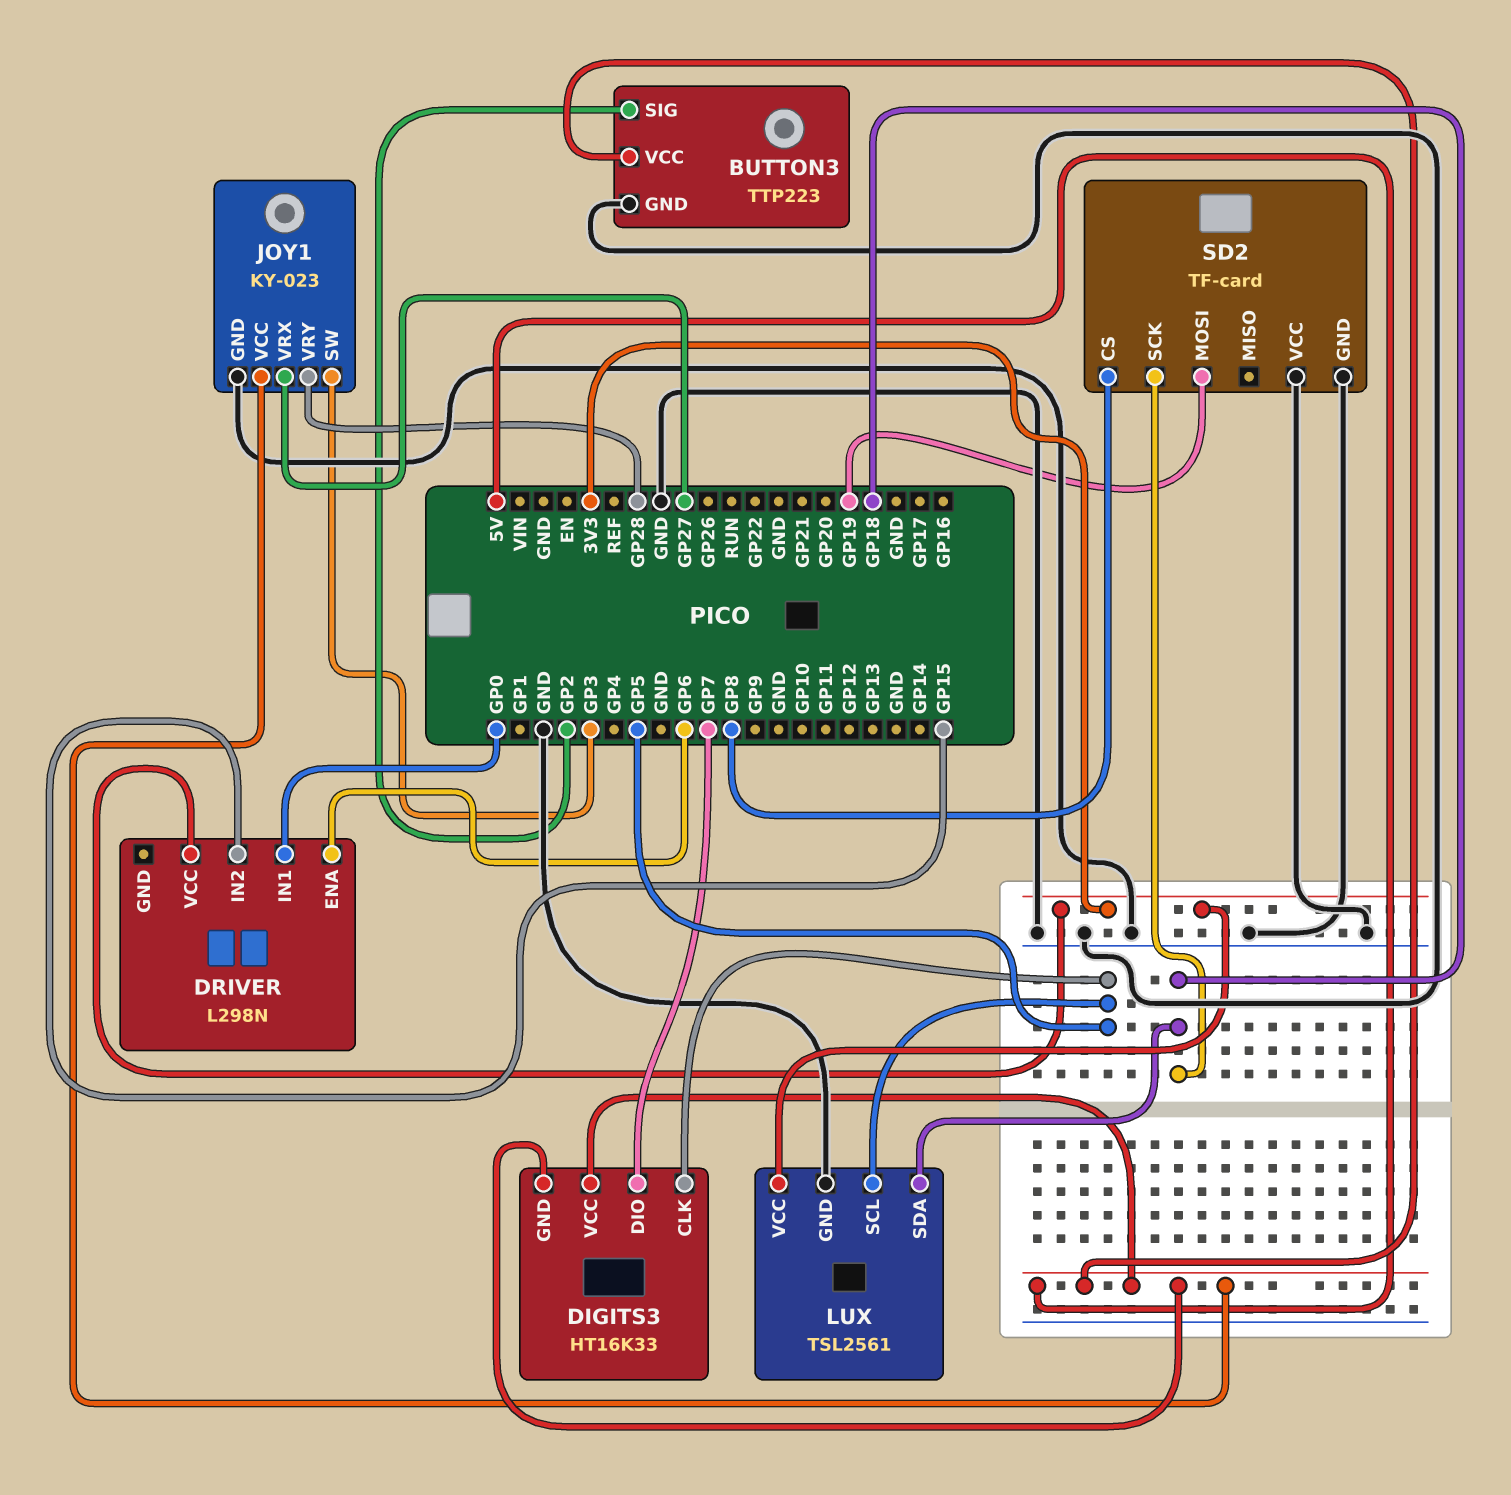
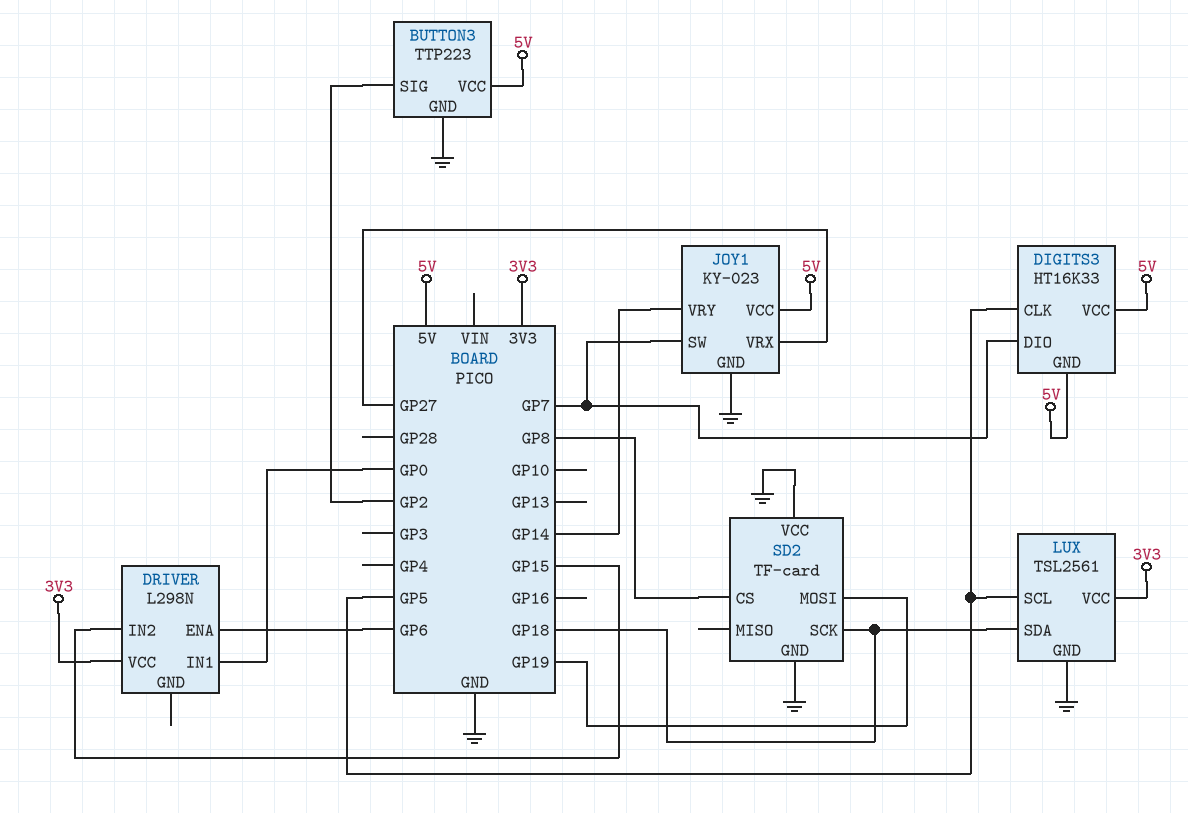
JOY1 pin SW: GP3 -> GP7
JOY1 pin VRY: GP28 -> GP14

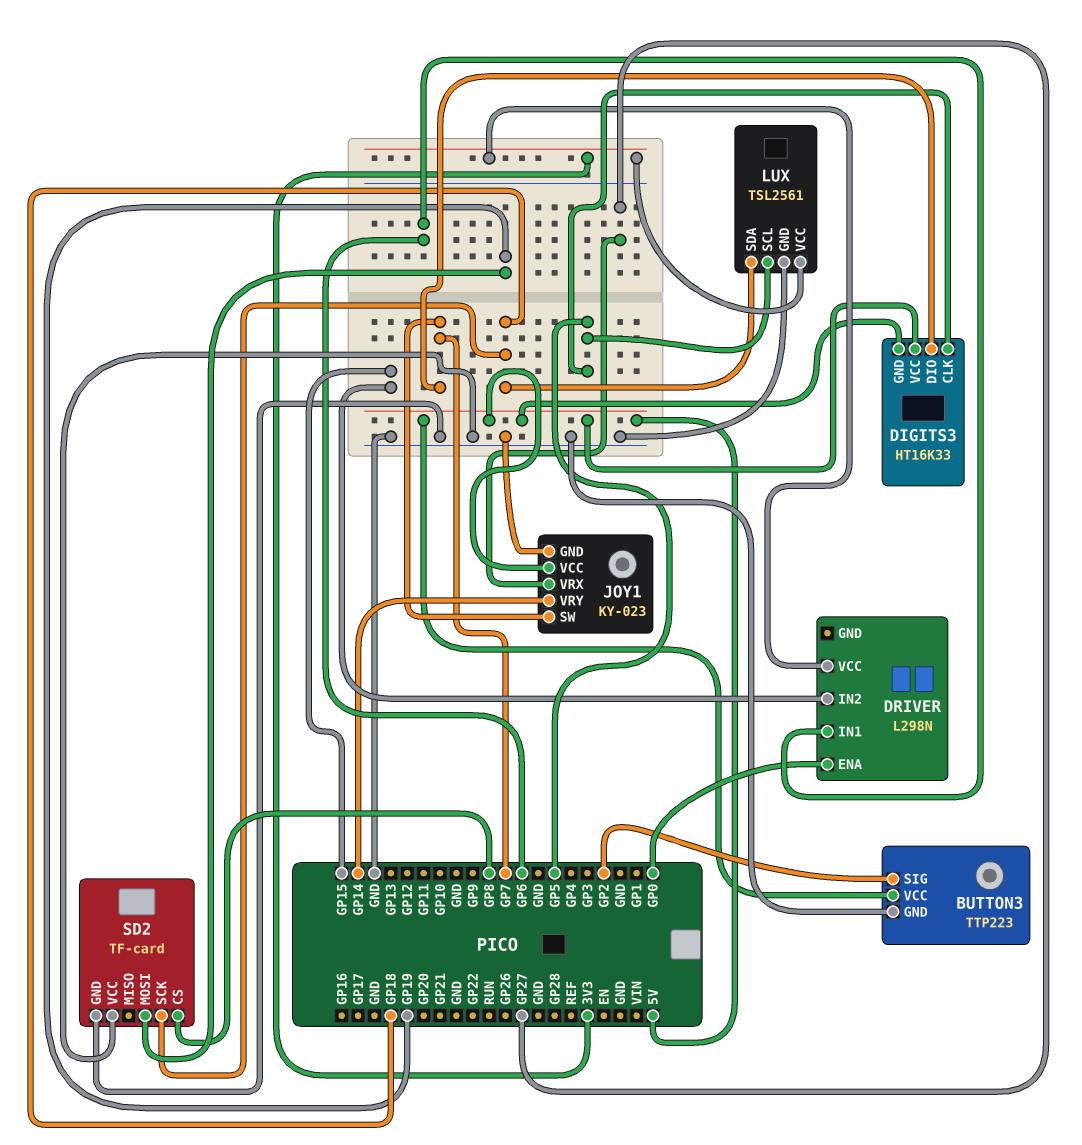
DRIVER pin ENA: GP6 -> GP0
DRIVER pin IN1: GP0 -> GP6

